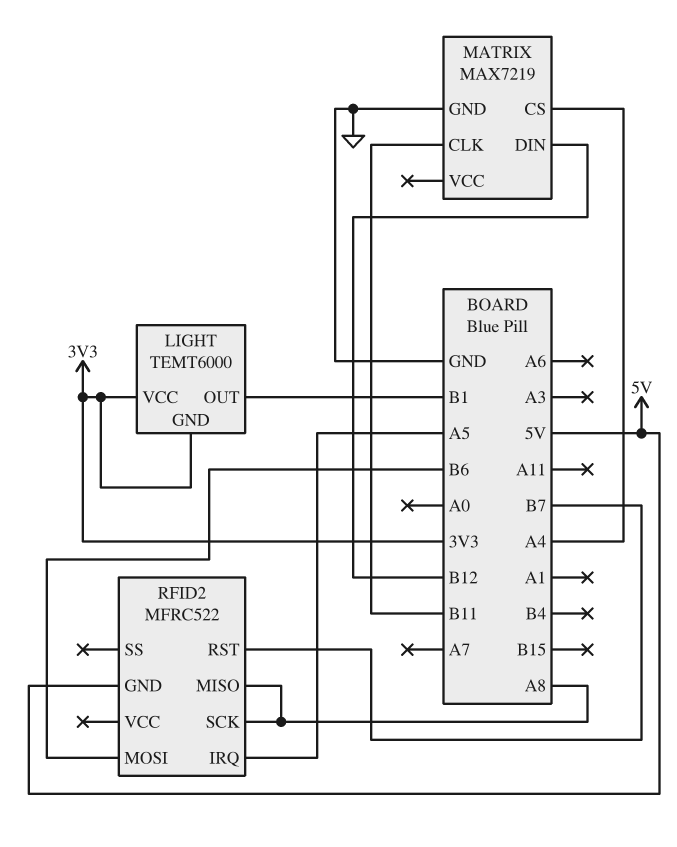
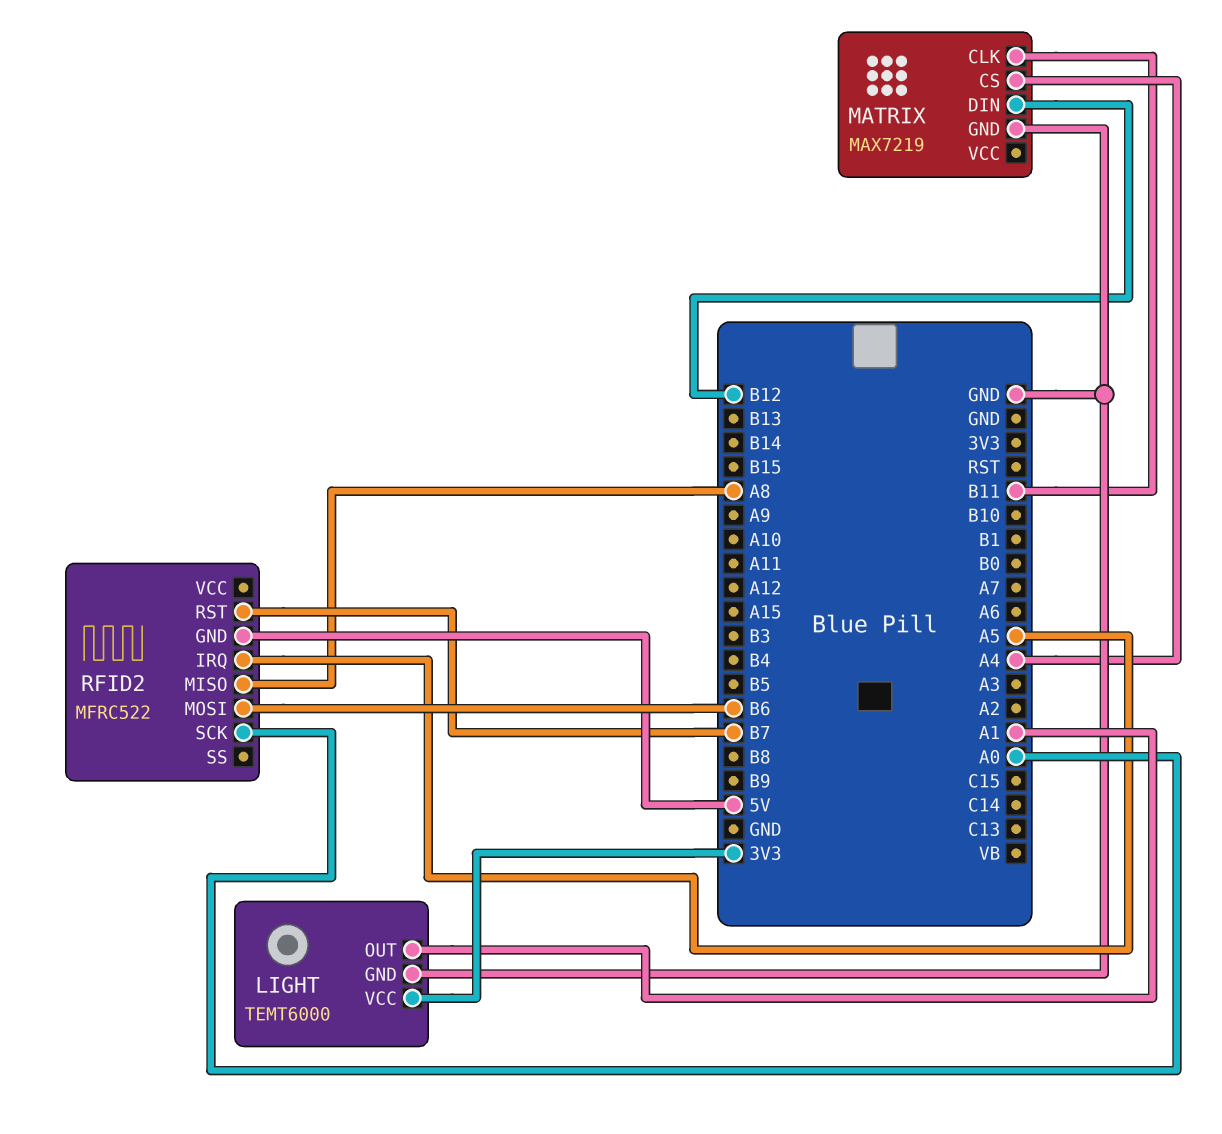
LIGHT pin GND: 3V3 -> GND
LIGHT pin OUT: B1 -> A1
RFID2 pin SCK: A8 -> A0

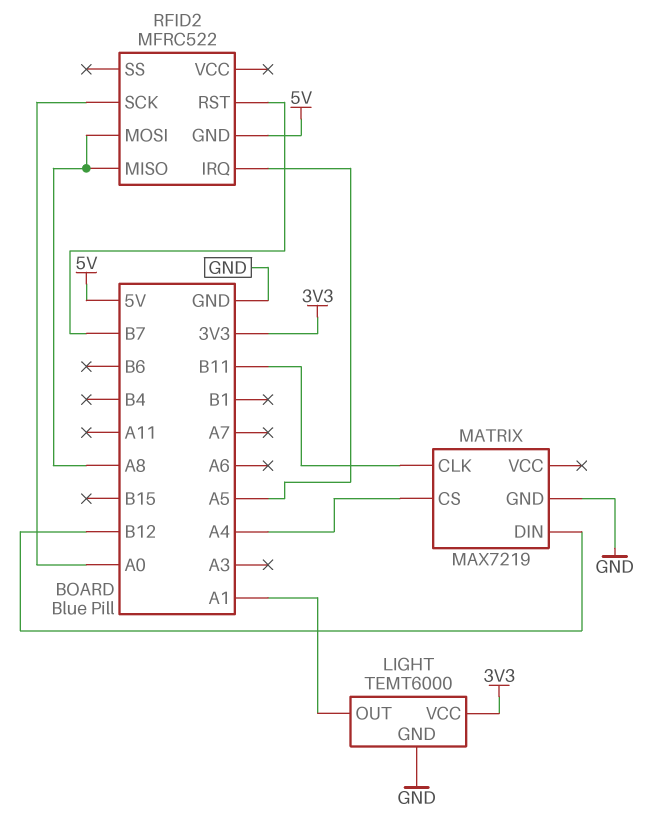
RFID2 pin MOSI: B6 -> A8

